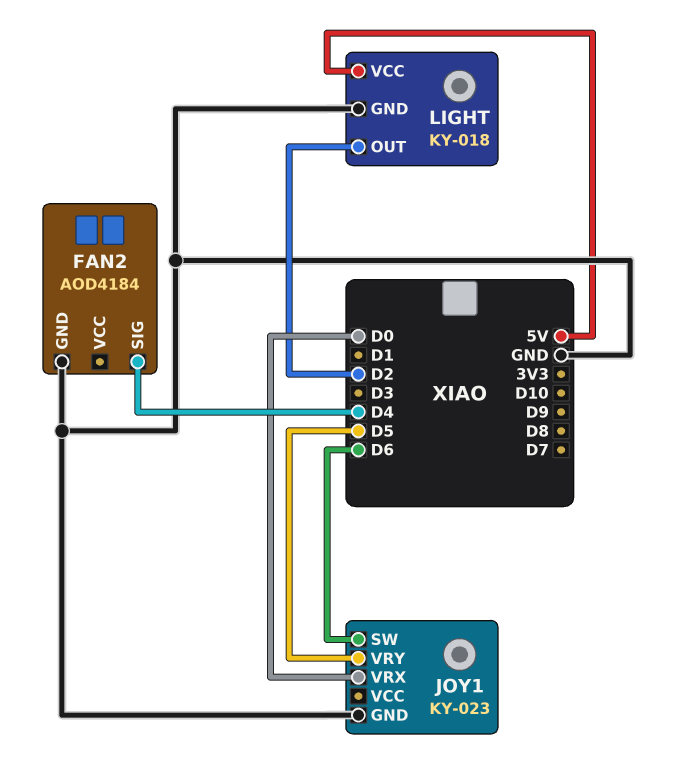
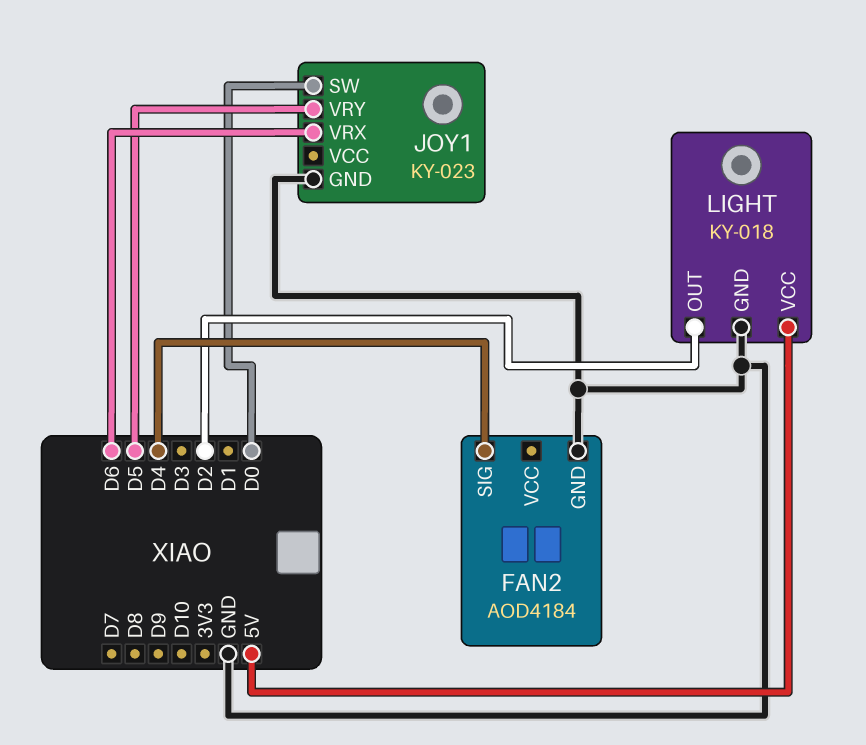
JOY1 pin SW: D6 -> D0
JOY1 pin VRX: D0 -> D6

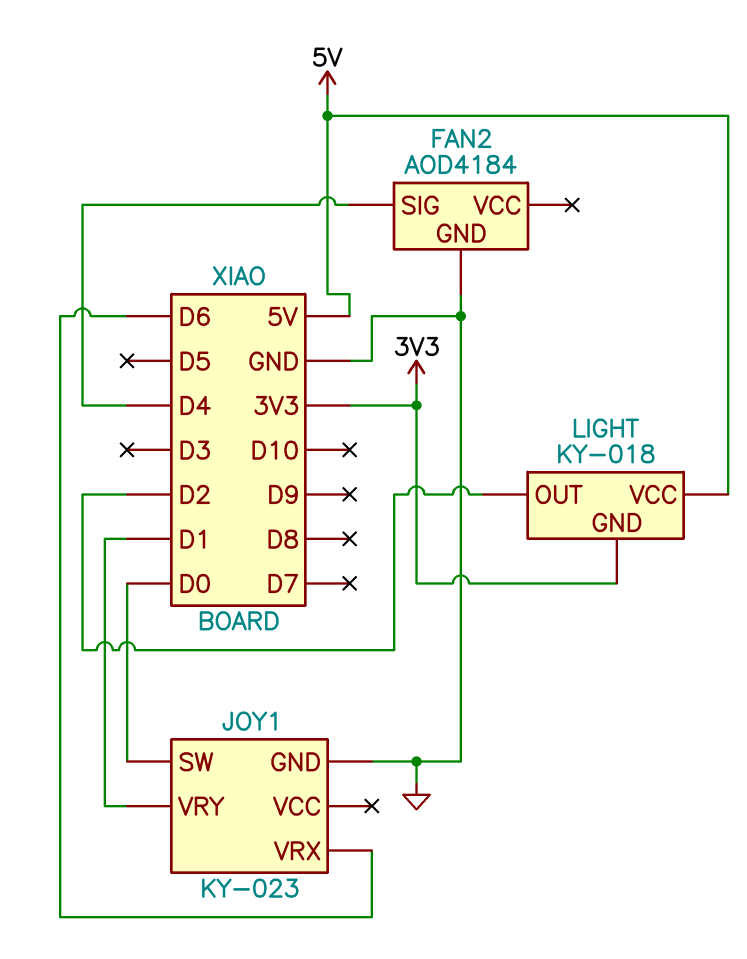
JOY1 pin VRY: D5 -> D1
LIGHT pin GND: GND -> 3V3

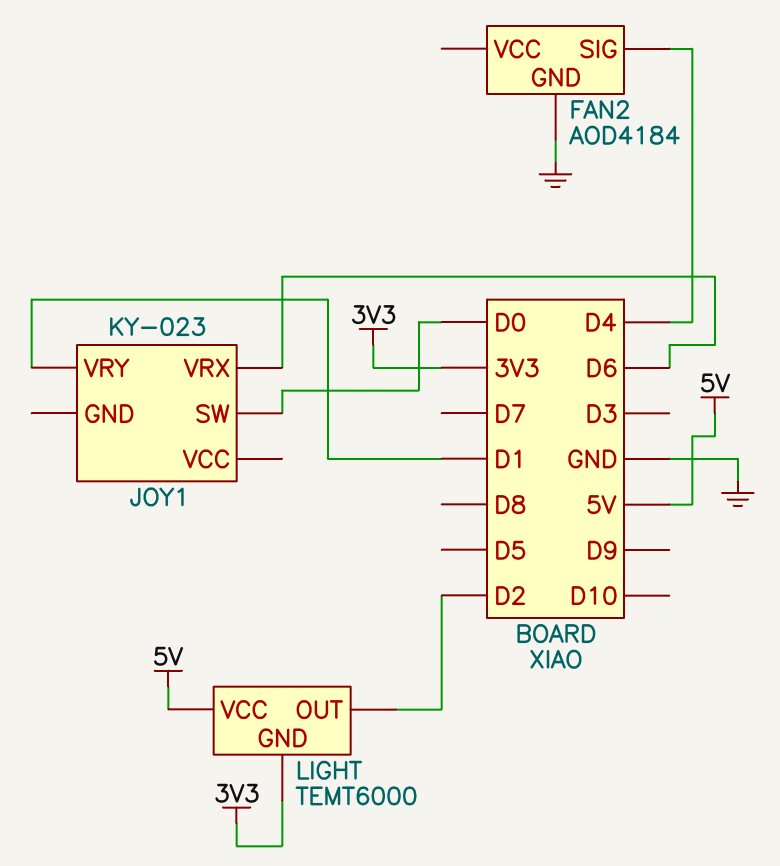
JOY1 pin GND: GND -> none
LIGHT: KY-018 -> TEMT6000

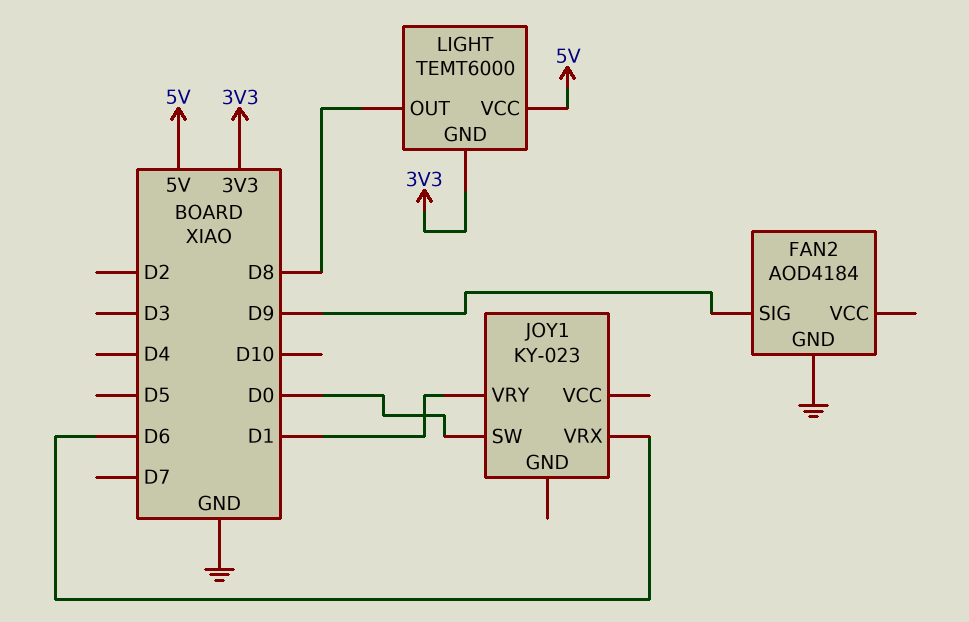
FAN2 pin SIG: D4 -> D9
LIGHT pin OUT: D2 -> D8

